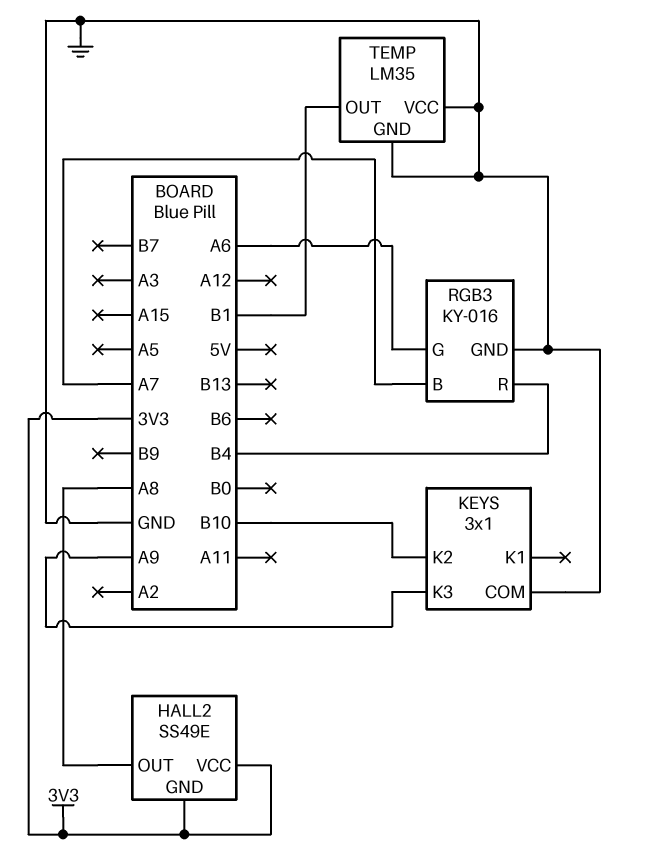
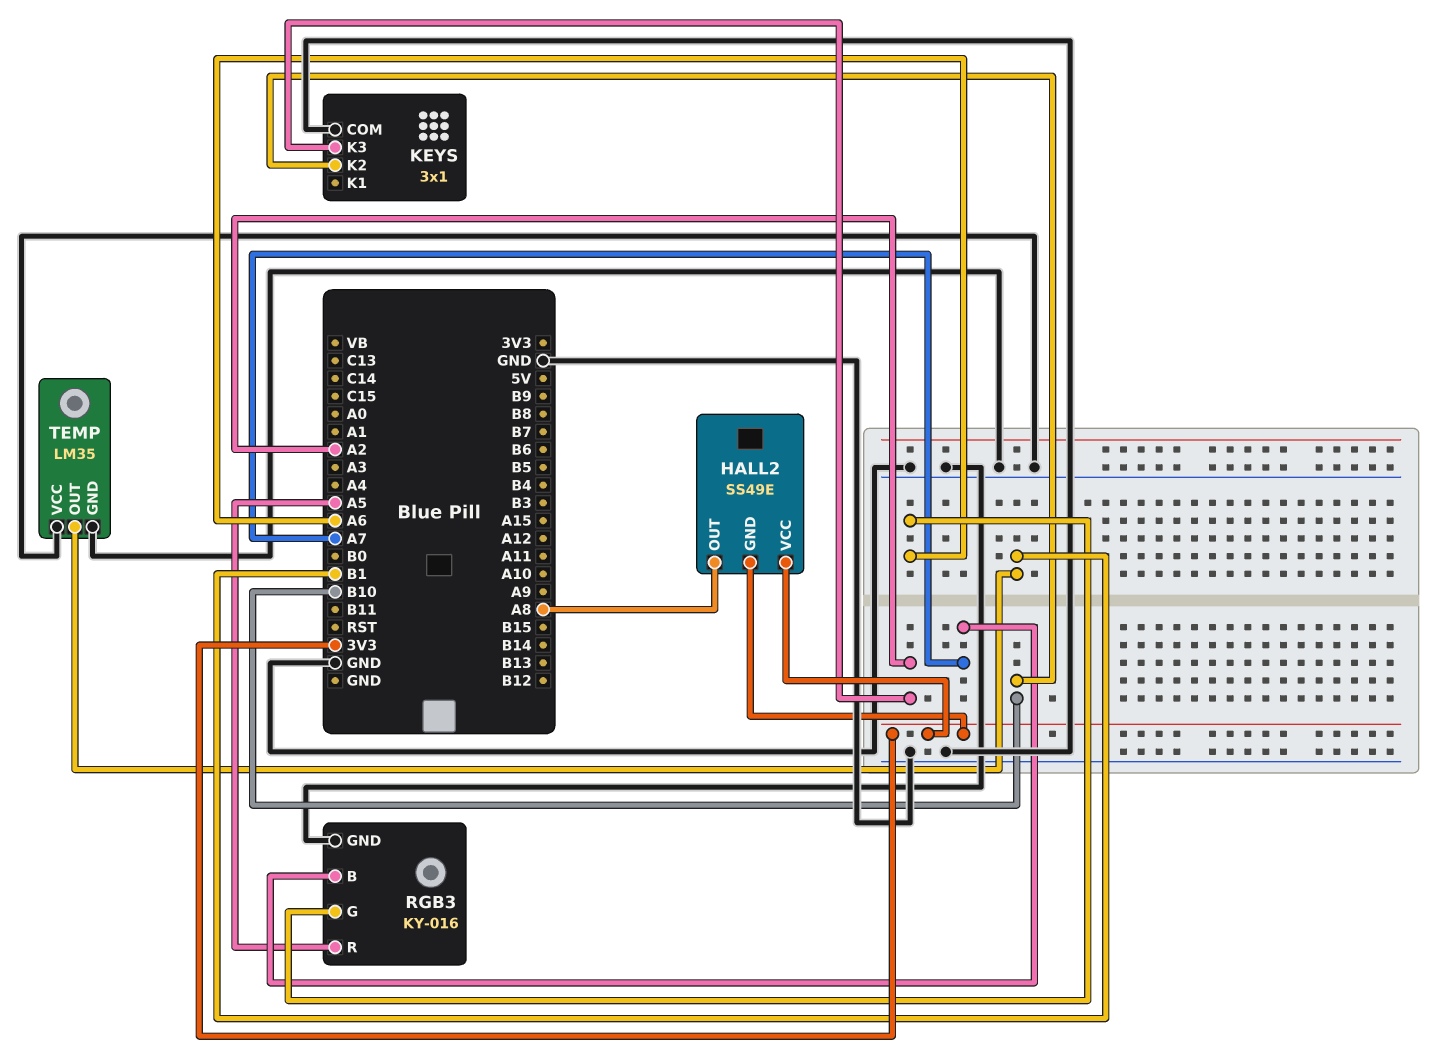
KEYS pin K3: A9 -> A2
RGB3 pin R: B4 -> A5

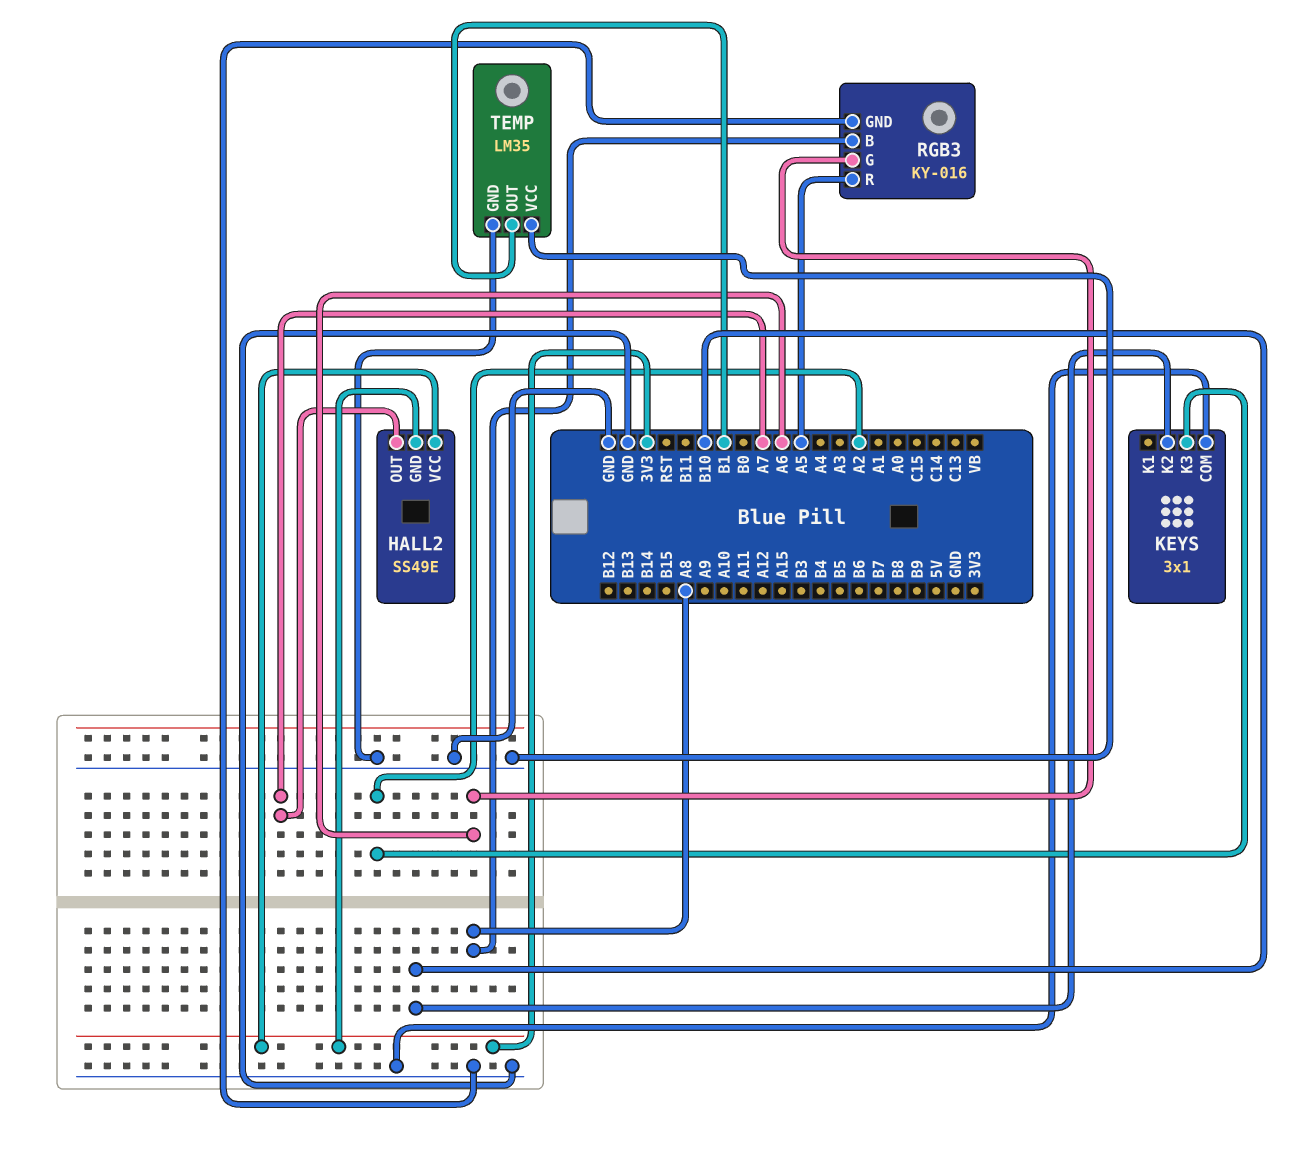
HALL2 pin OUT: A8 -> A7
RGB3 pin B: A7 -> A8

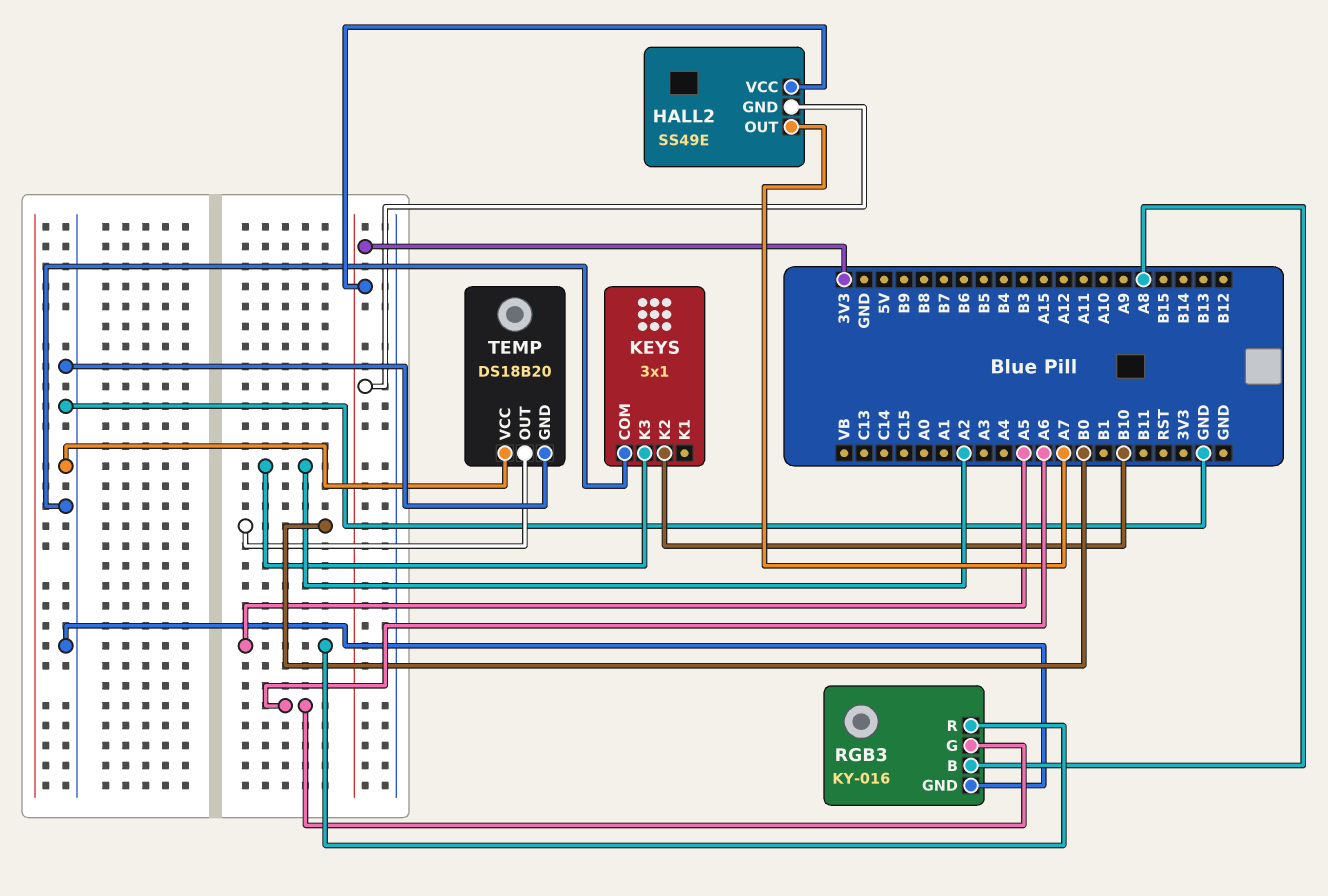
TEMP: LM35 -> DS18B20
TEMP pin OUT: B1 -> B0

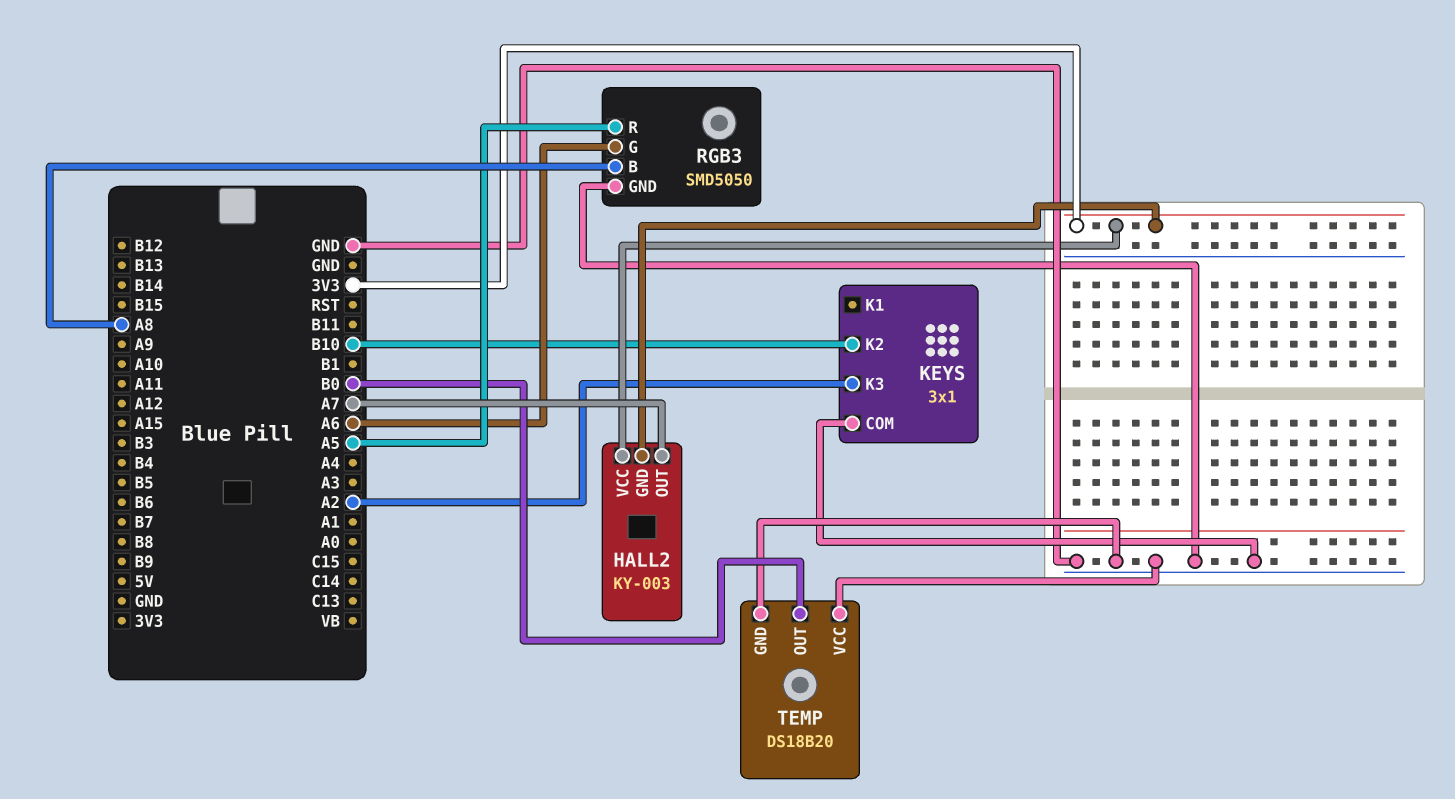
HALL2: SS49E -> KY-003
RGB3: KY-016 -> SMD5050

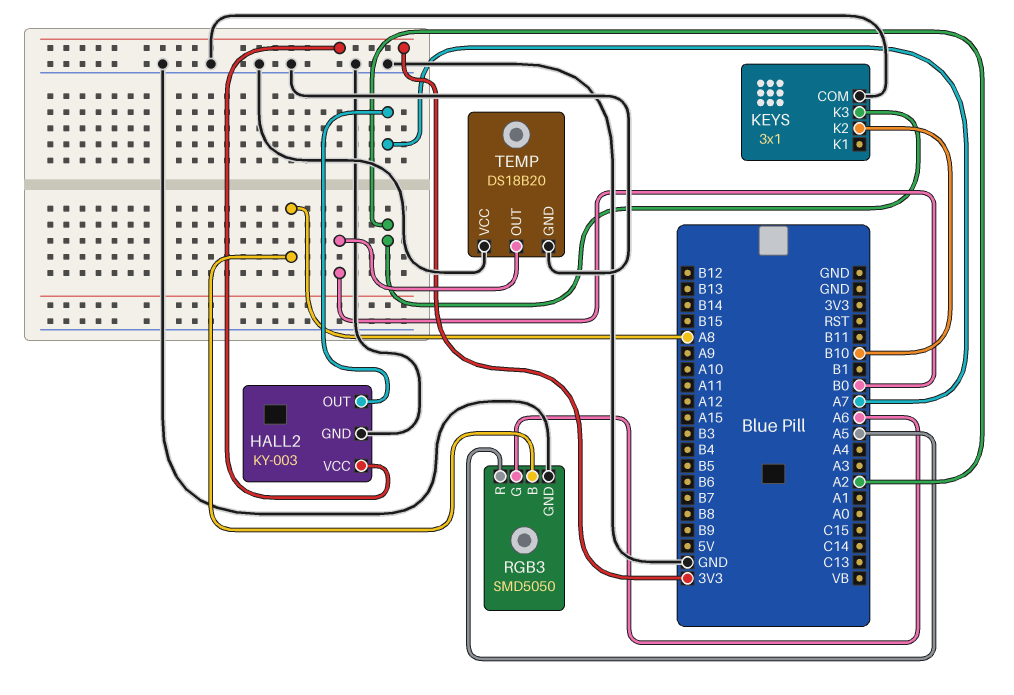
HALL2 pin GND: 3V3 -> GND

